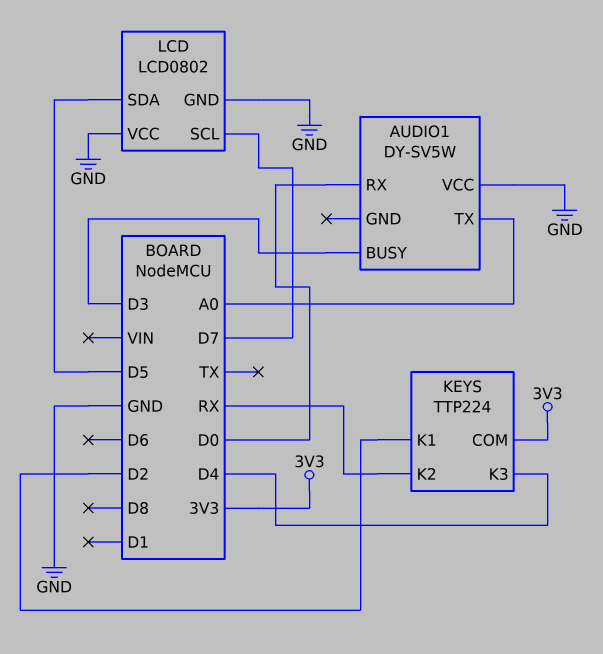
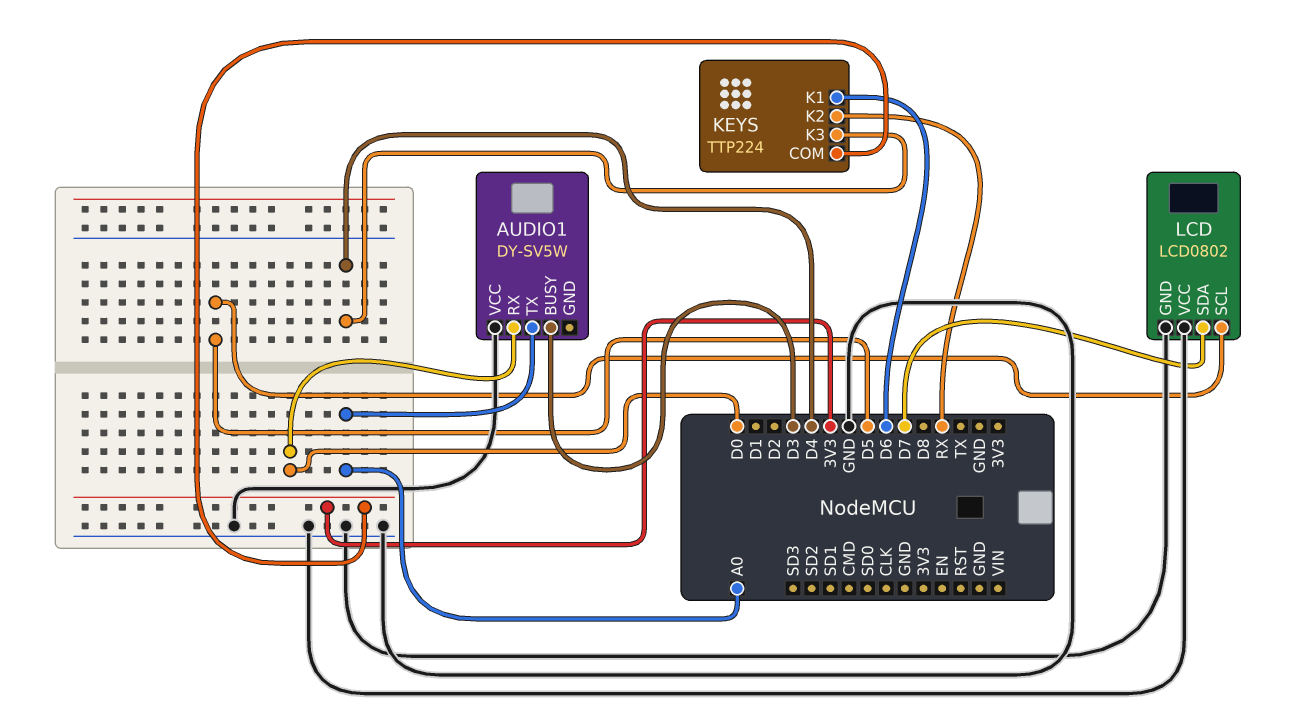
KEYS pin K1: D2 -> D6
LCD pin SCL: D7 -> D5
LCD pin SDA: D5 -> D7

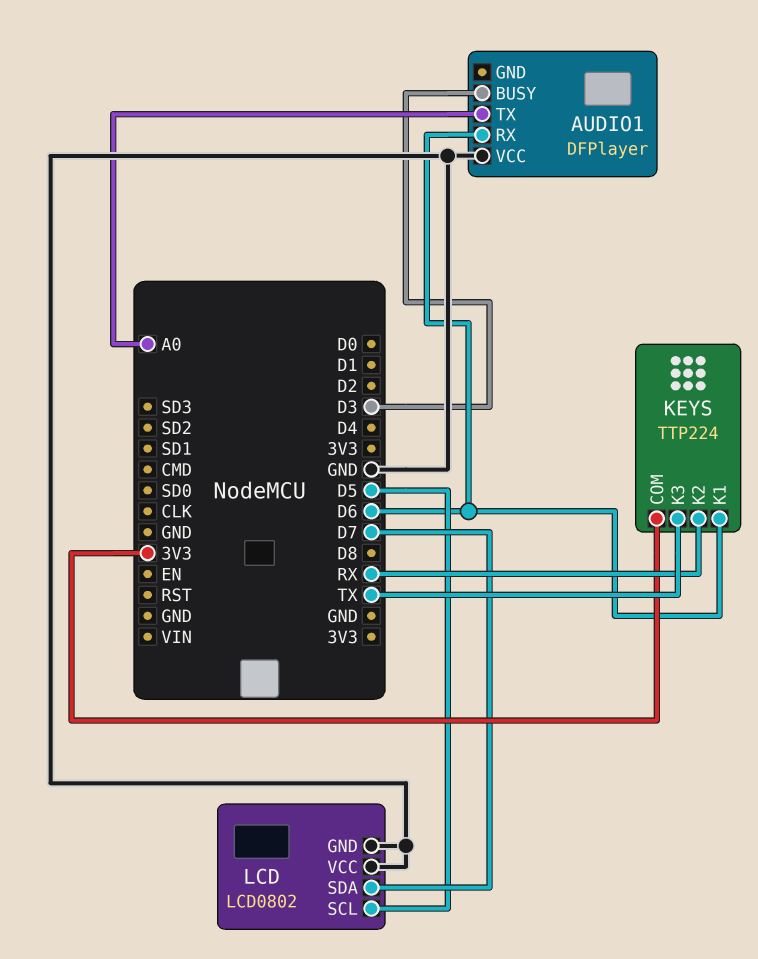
AUDIO1: DY-SV5W -> DFPlayer
AUDIO1 pin RX: D0 -> D6
KEYS pin K3: D4 -> TX

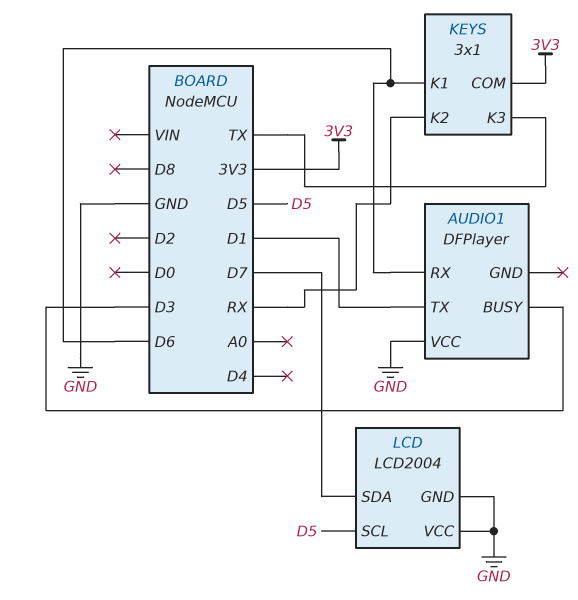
AUDIO1 pin TX: A0 -> D1
KEYS: TTP224 -> 3x1
LCD: LCD0802 -> LCD2004

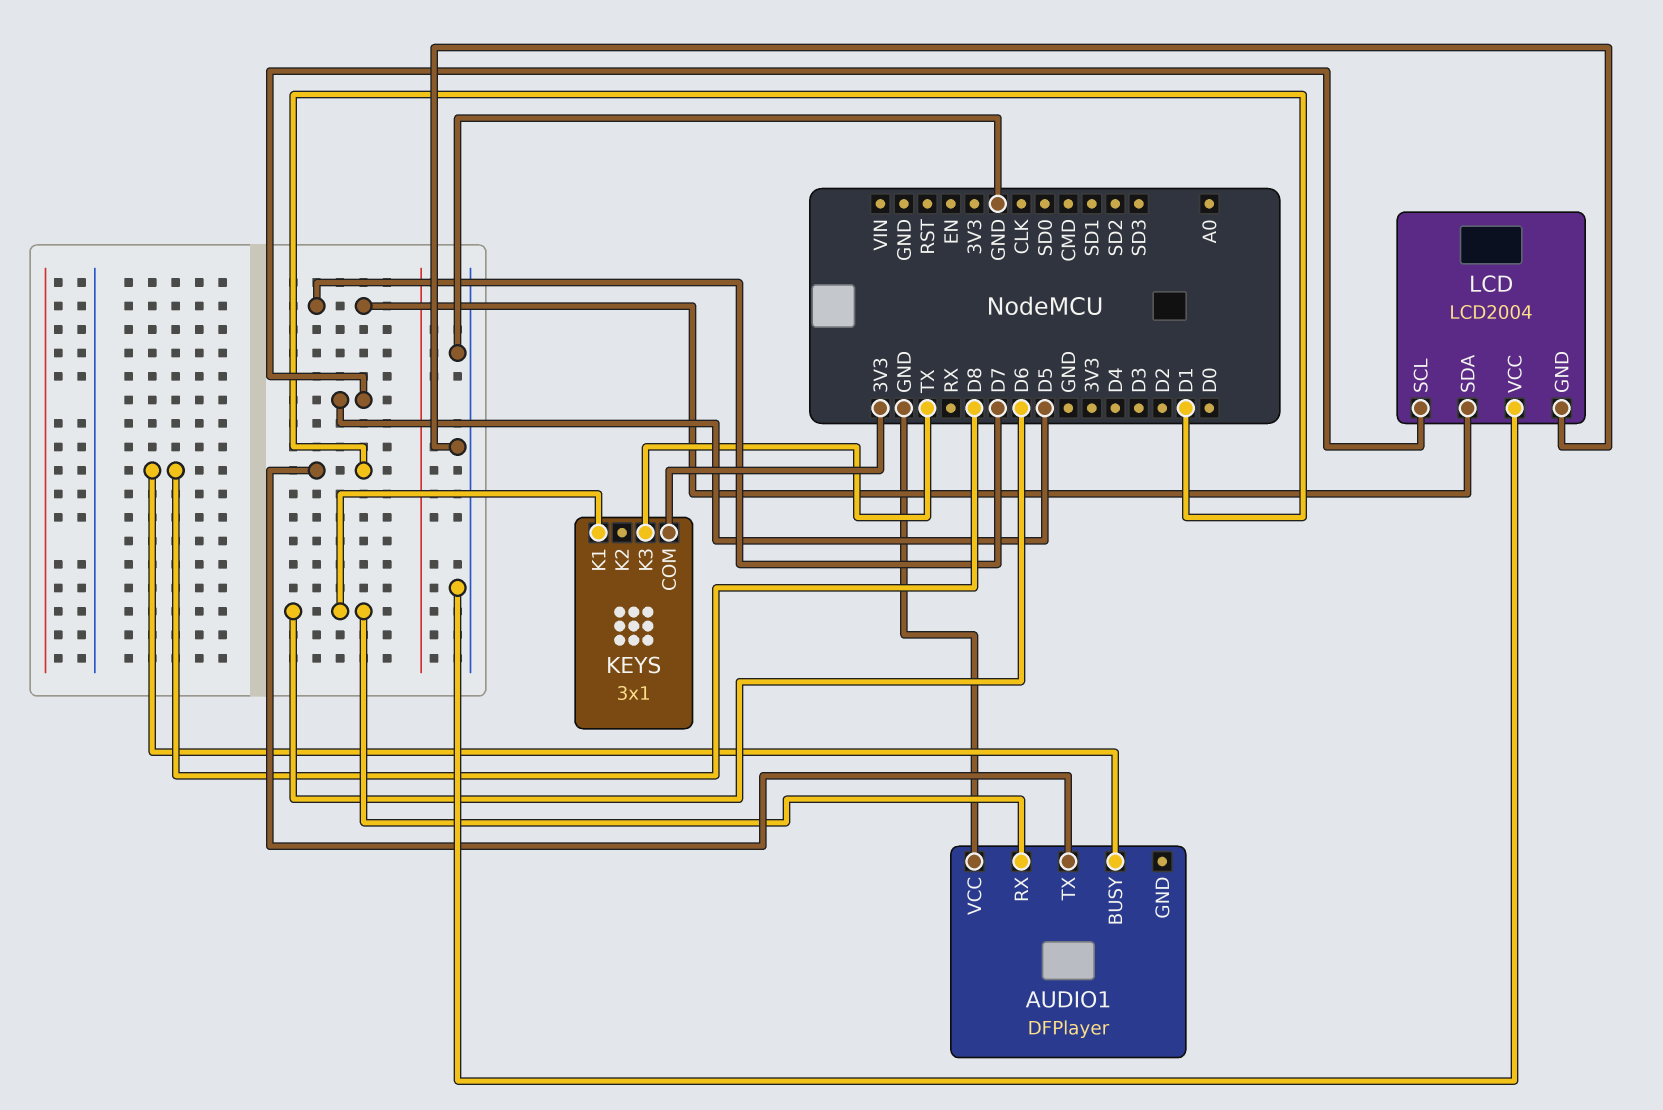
AUDIO1 pin BUSY: D3 -> D8
KEYS pin K2: RX -> none

